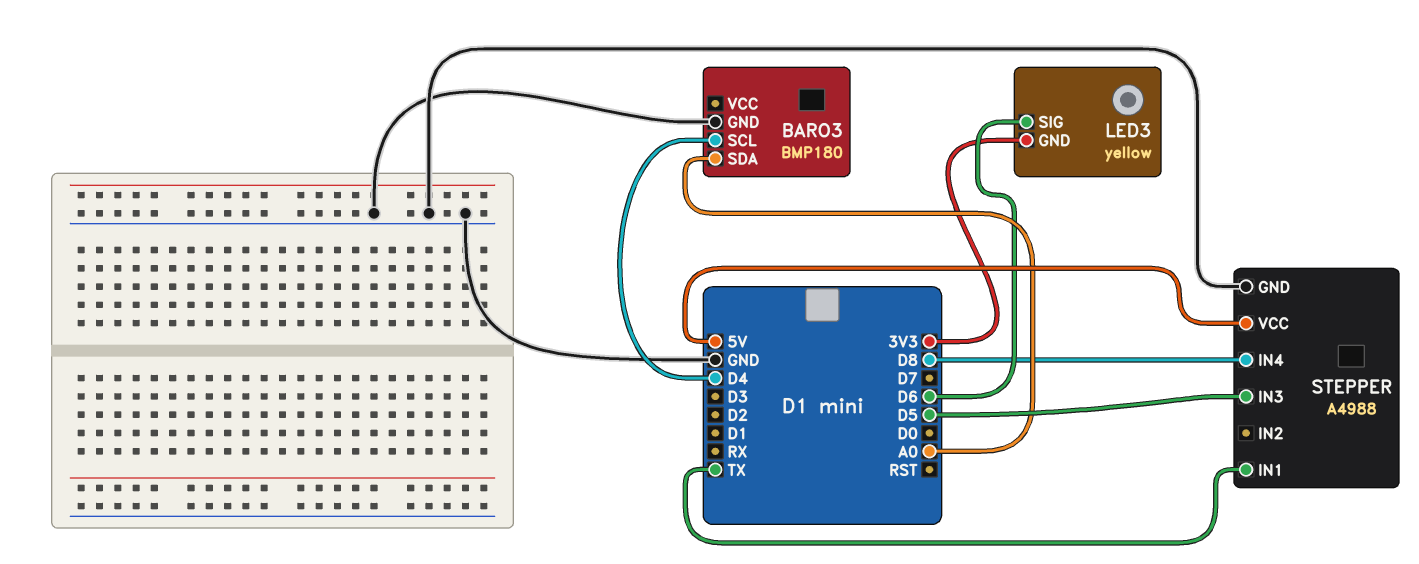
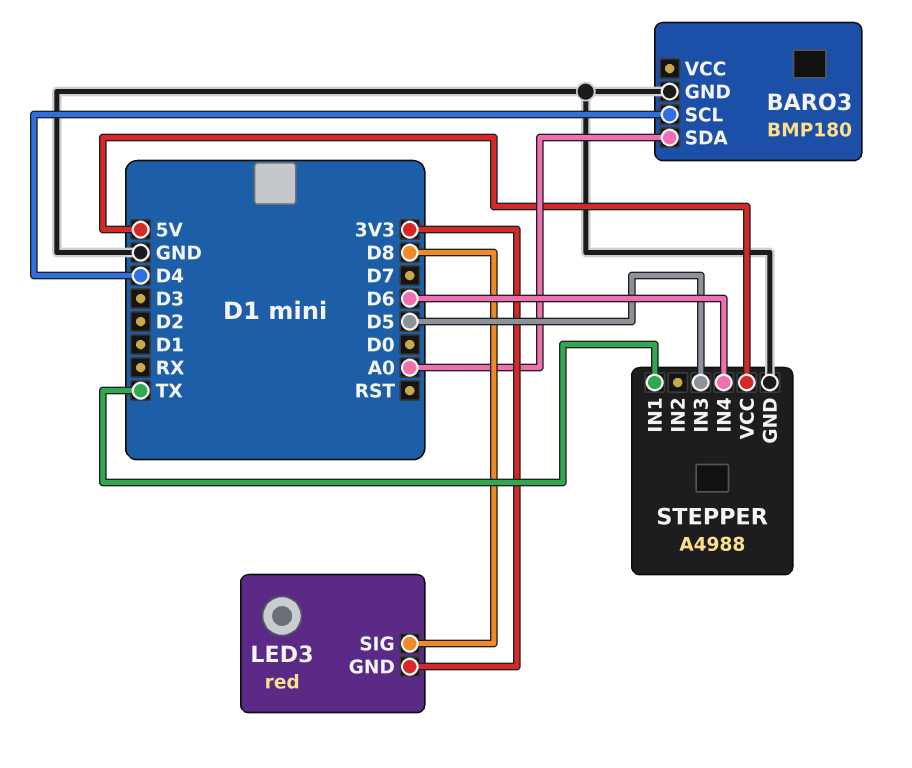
LED3: yellow -> red
LED3 pin SIG: D6 -> D8
STEPPER pin IN4: D8 -> D6

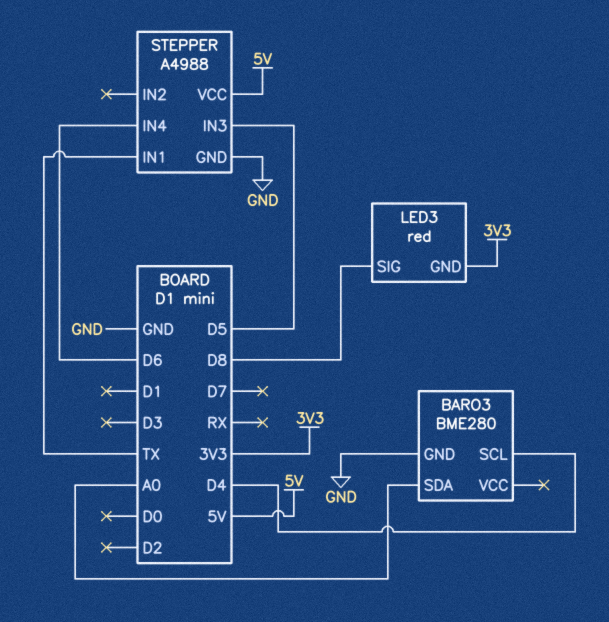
BARO3: BMP180 -> BME280

